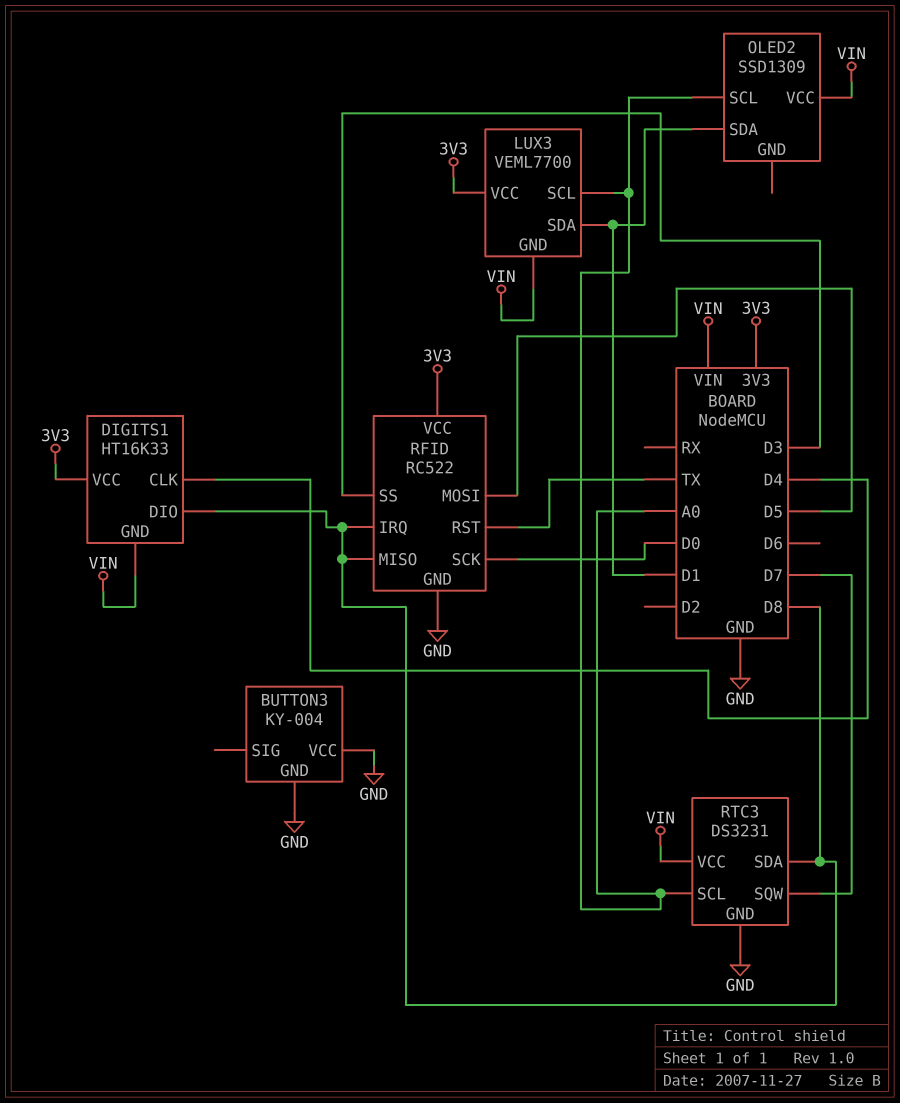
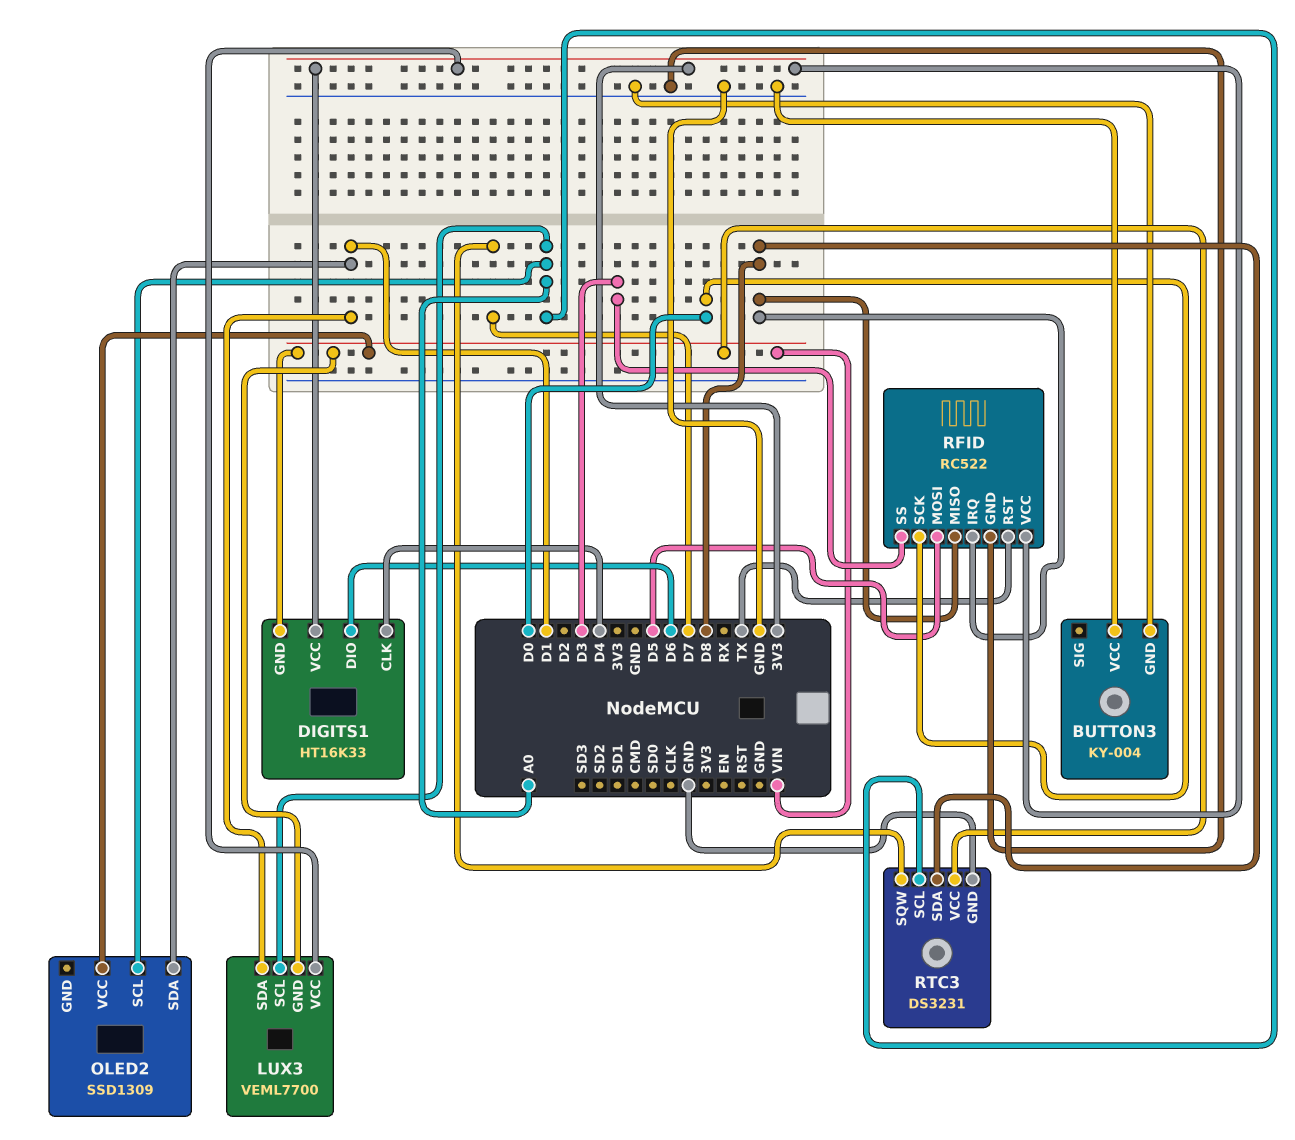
DIGITS1 pin DIO: D8 -> D6

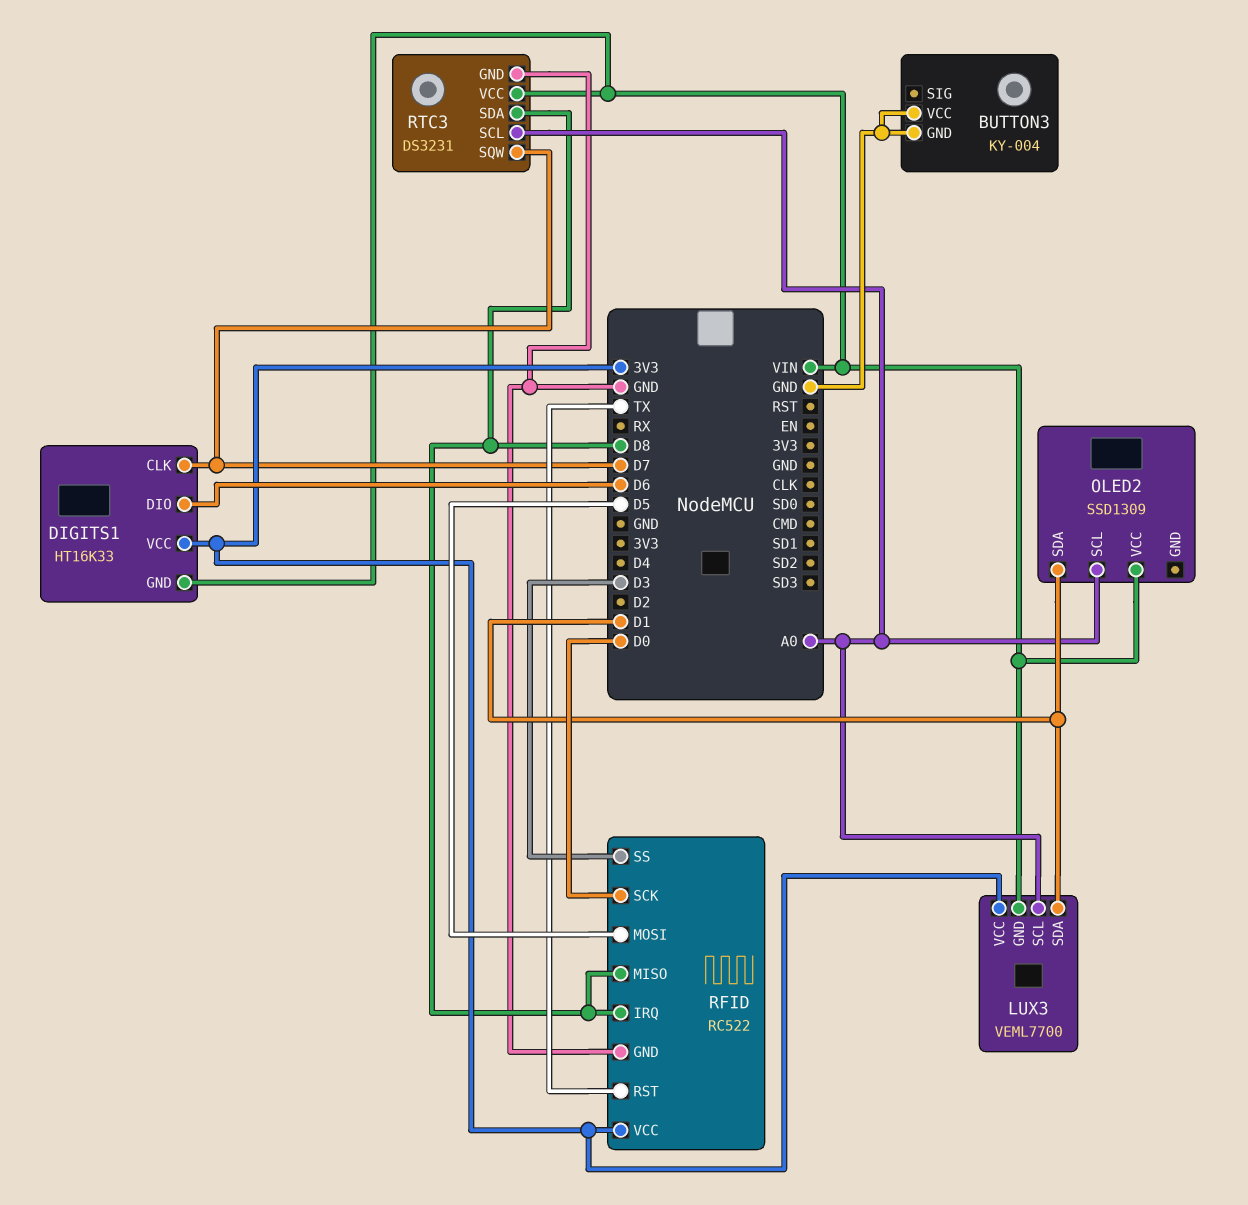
DIGITS1 pin CLK: D4 -> D7

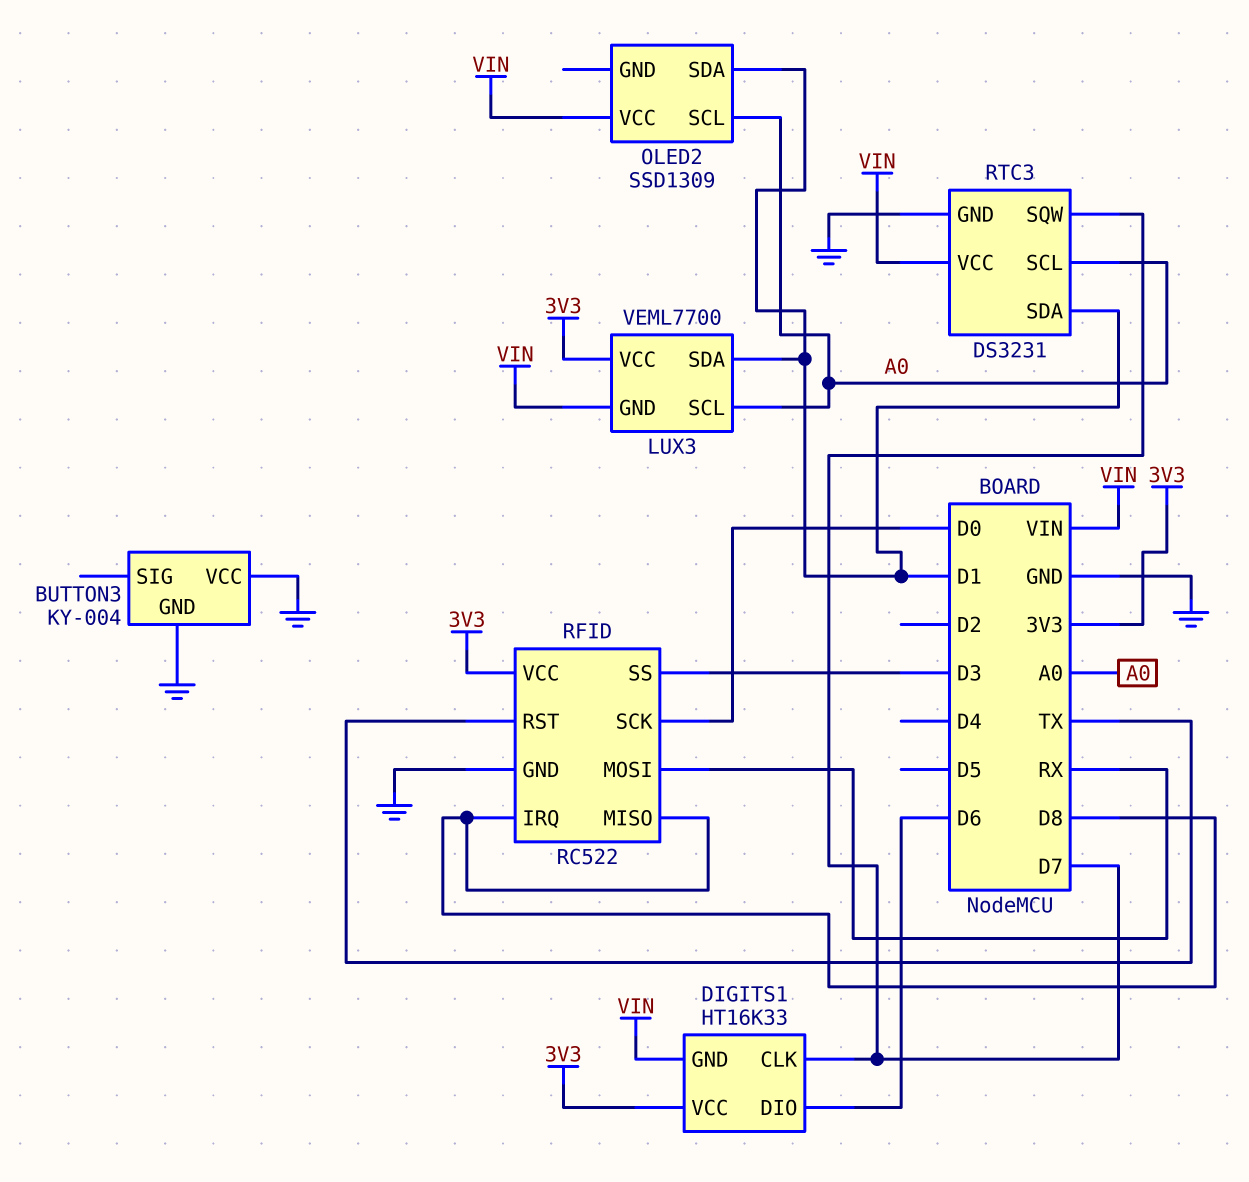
RFID pin MOSI: D5 -> RX
RTC3 pin SDA: D8 -> D1

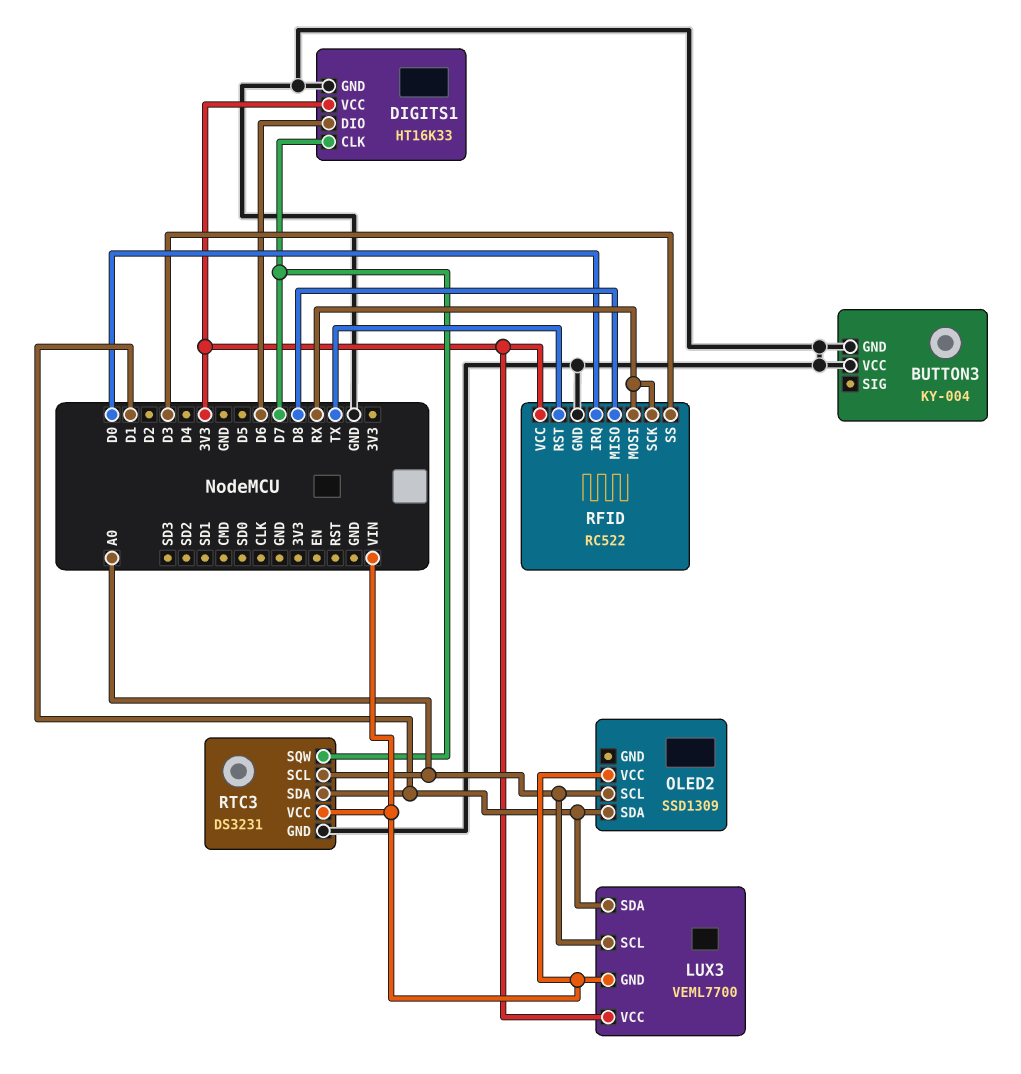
DIGITS1 pin GND: VIN -> GND
RFID pin IRQ: D8 -> D0
RFID pin SCK: D0 -> RX

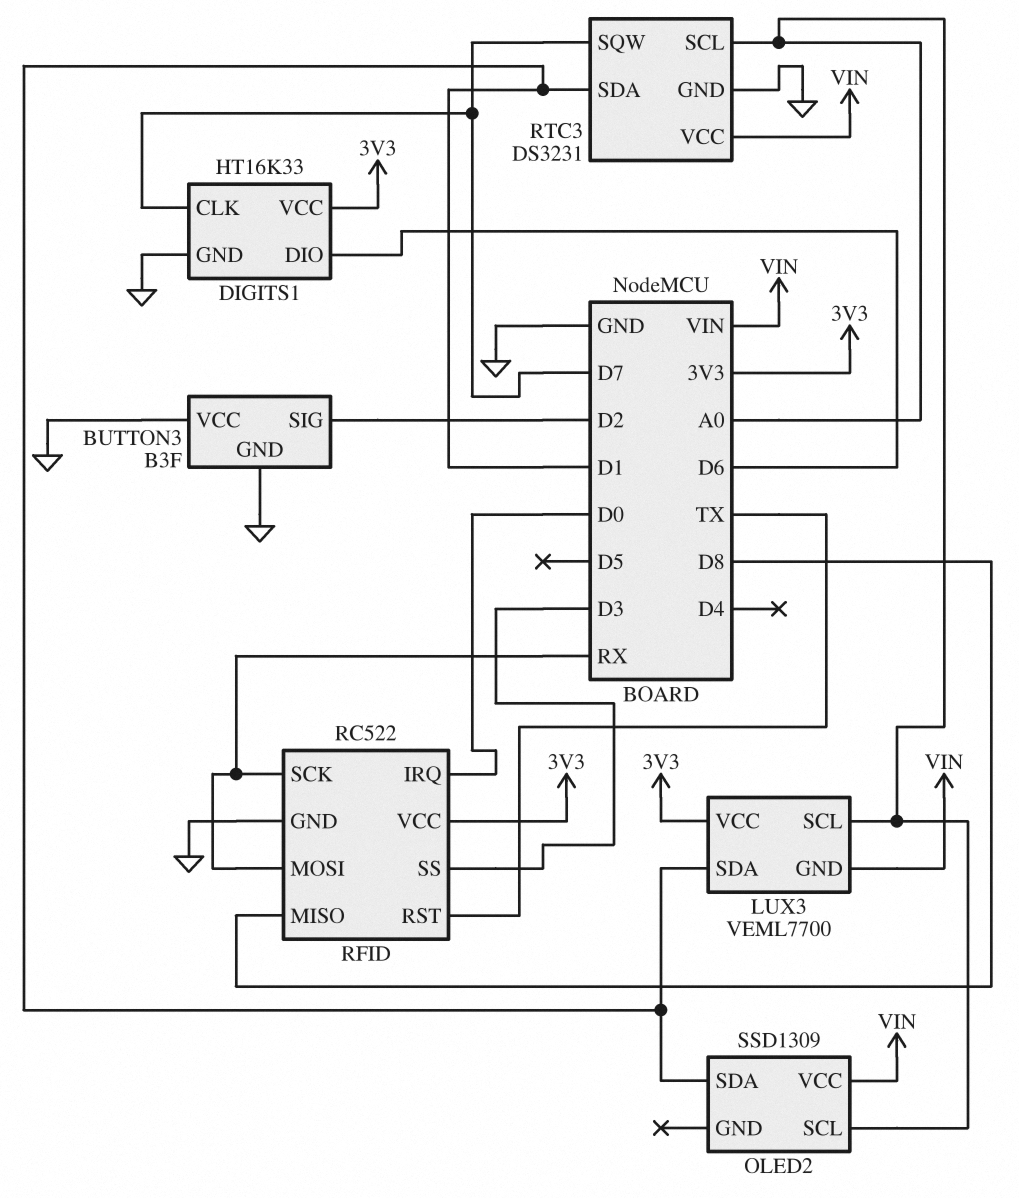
BUTTON3: KY-004 -> B3F
BUTTON3 pin SIG: none -> D2

